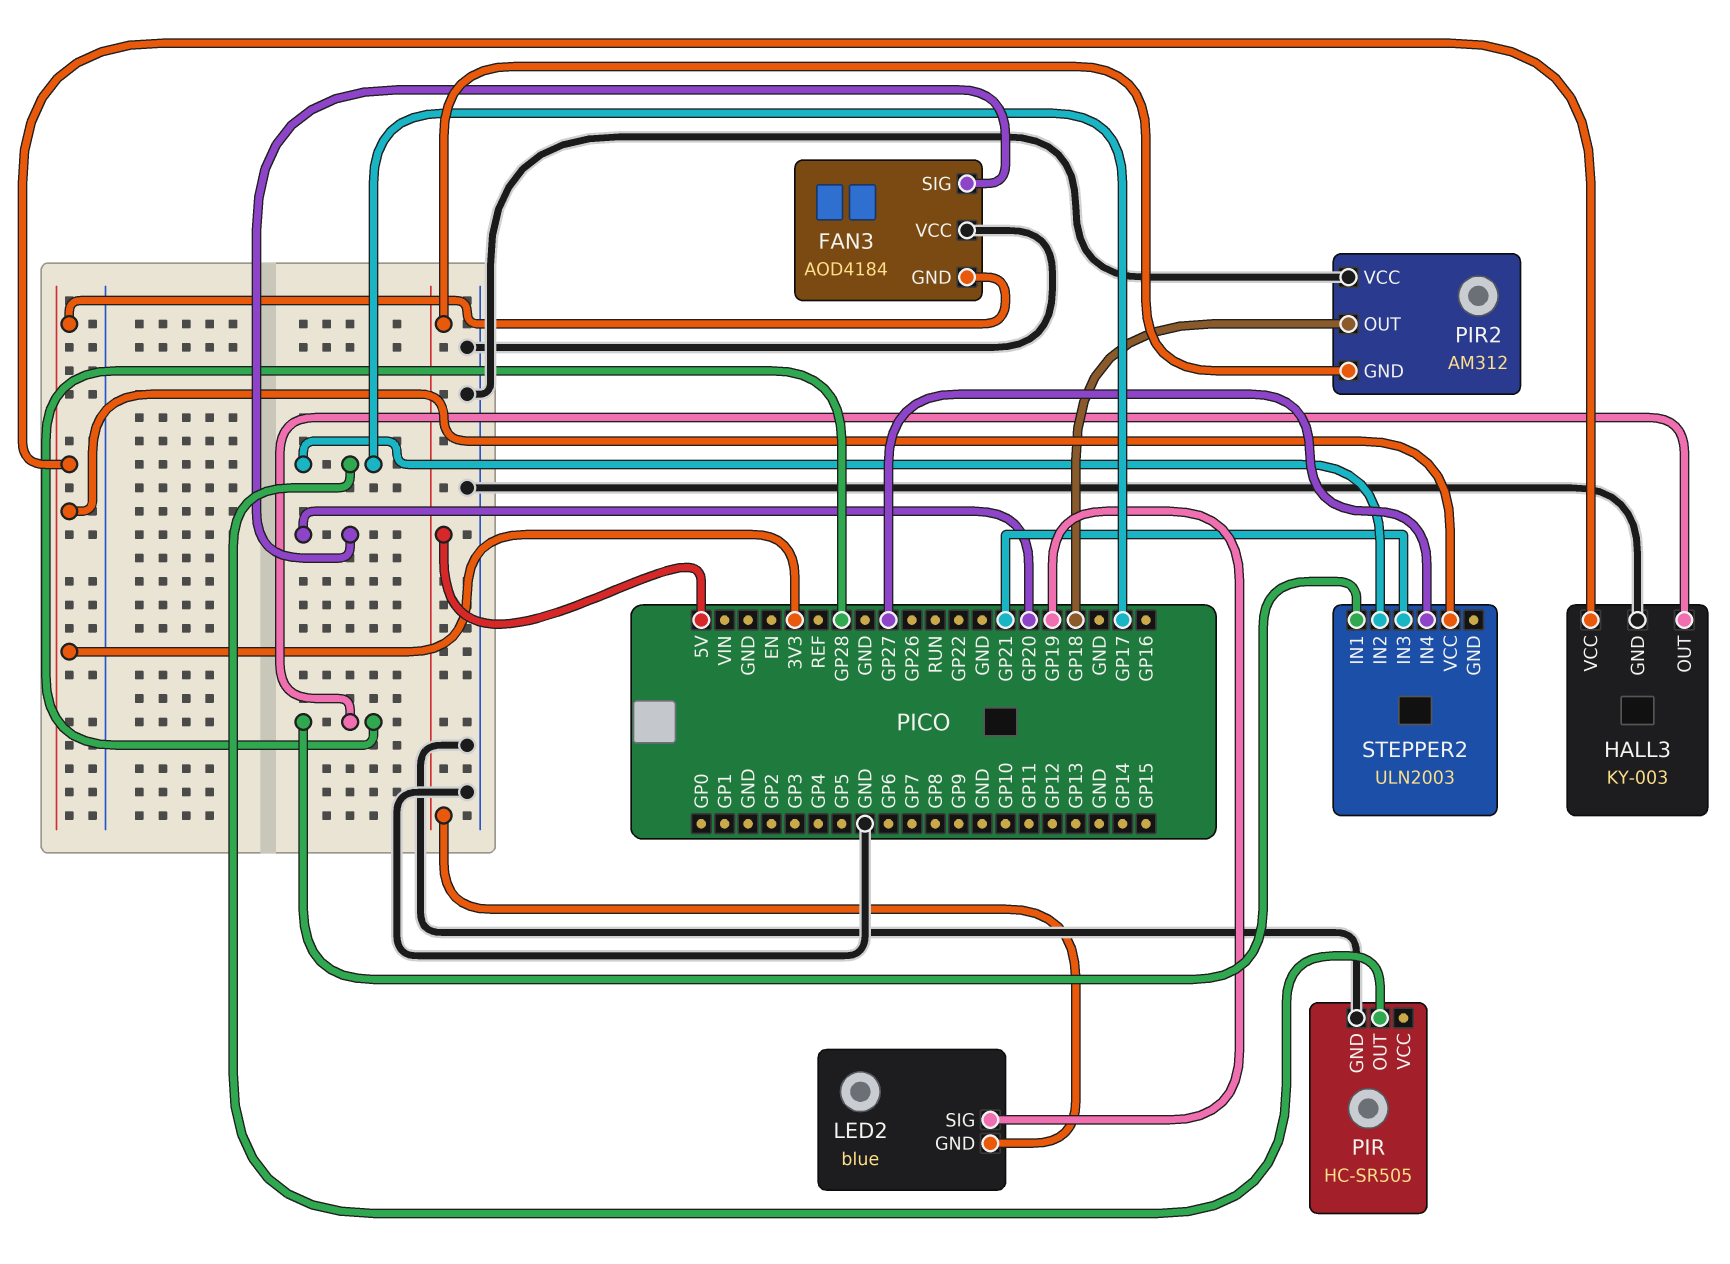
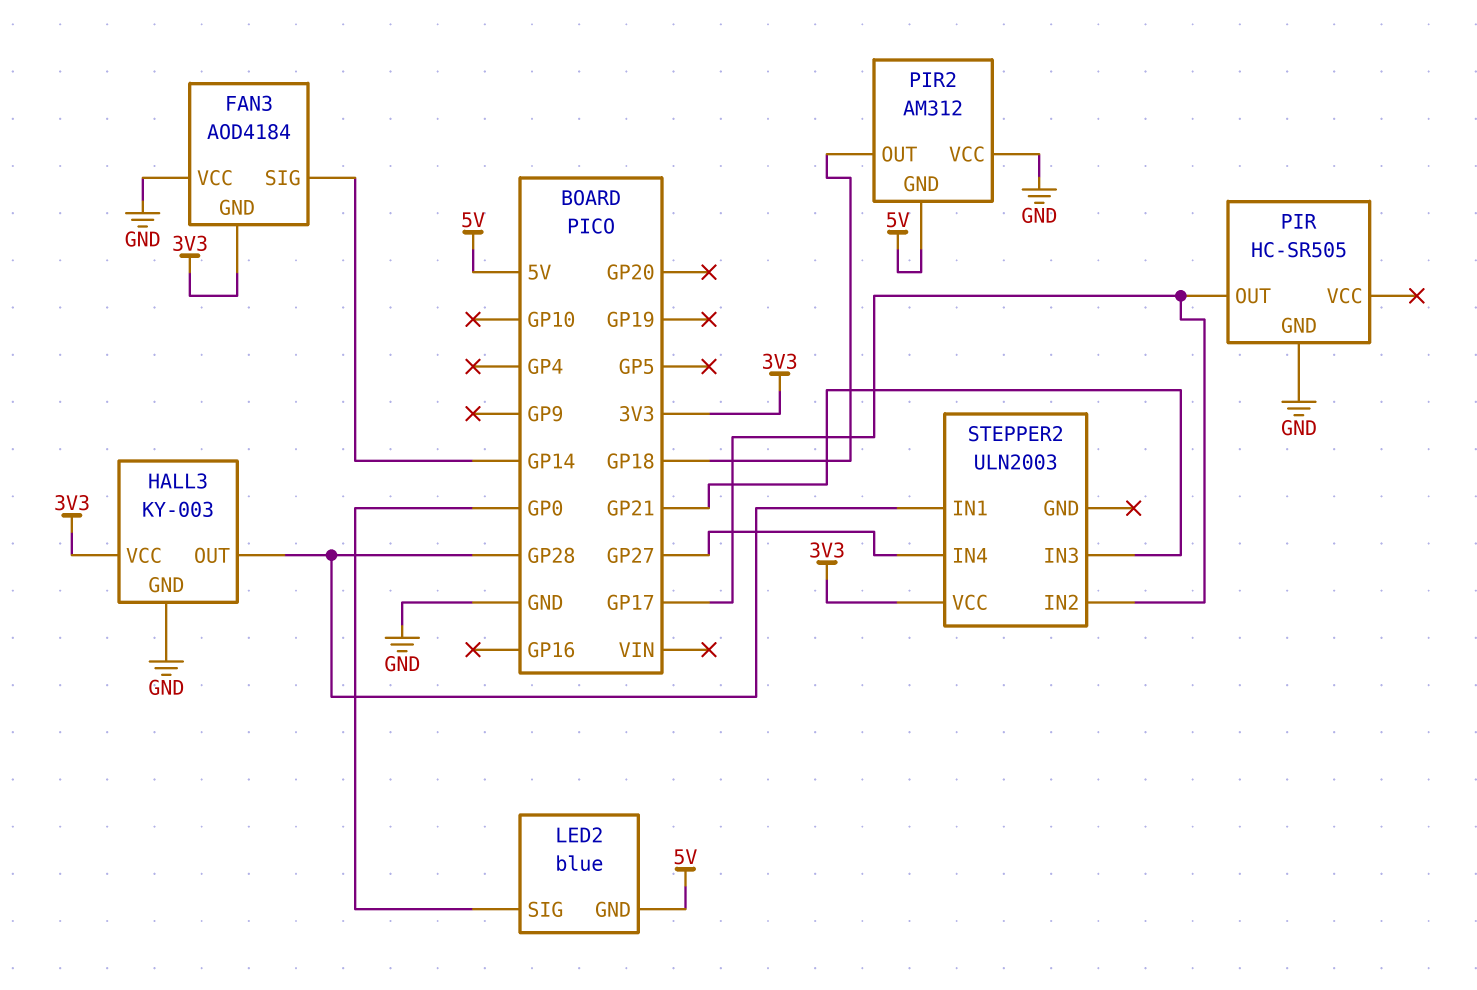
FAN3 pin SIG: GP20 -> GP14
LED2 pin SIG: GP19 -> GP0

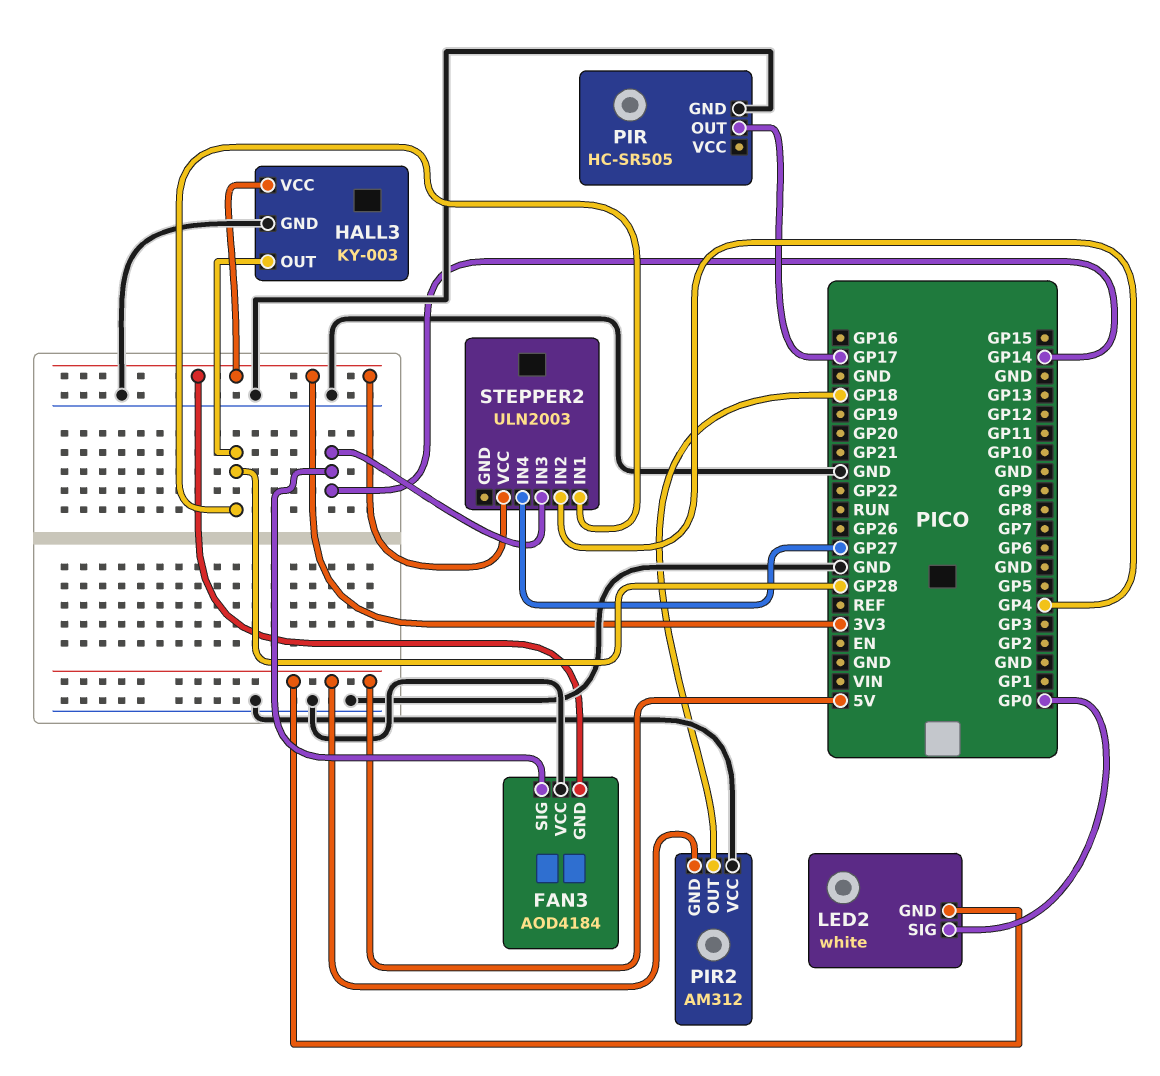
LED2: blue -> white
STEPPER2 pin IN2: GP17 -> GP4
STEPPER2 pin IN3: GP21 -> GP14

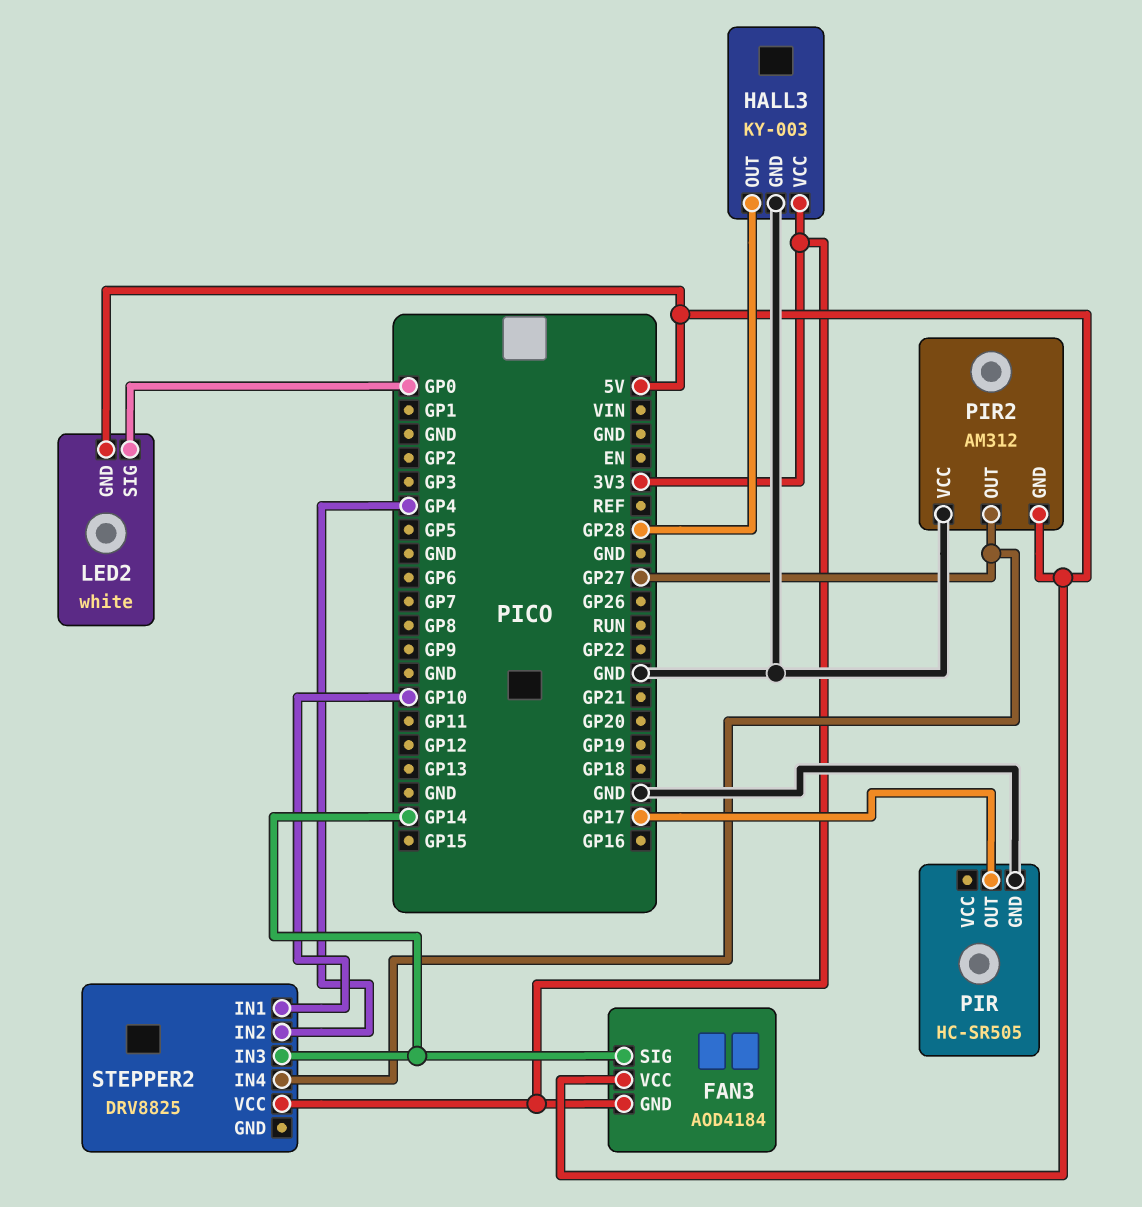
FAN3 pin VCC: GND -> 5V
PIR2 pin OUT: GP18 -> GP27
STEPPER2: ULN2003 -> DRV8825
STEPPER2 pin IN1: GP28 -> GP10

